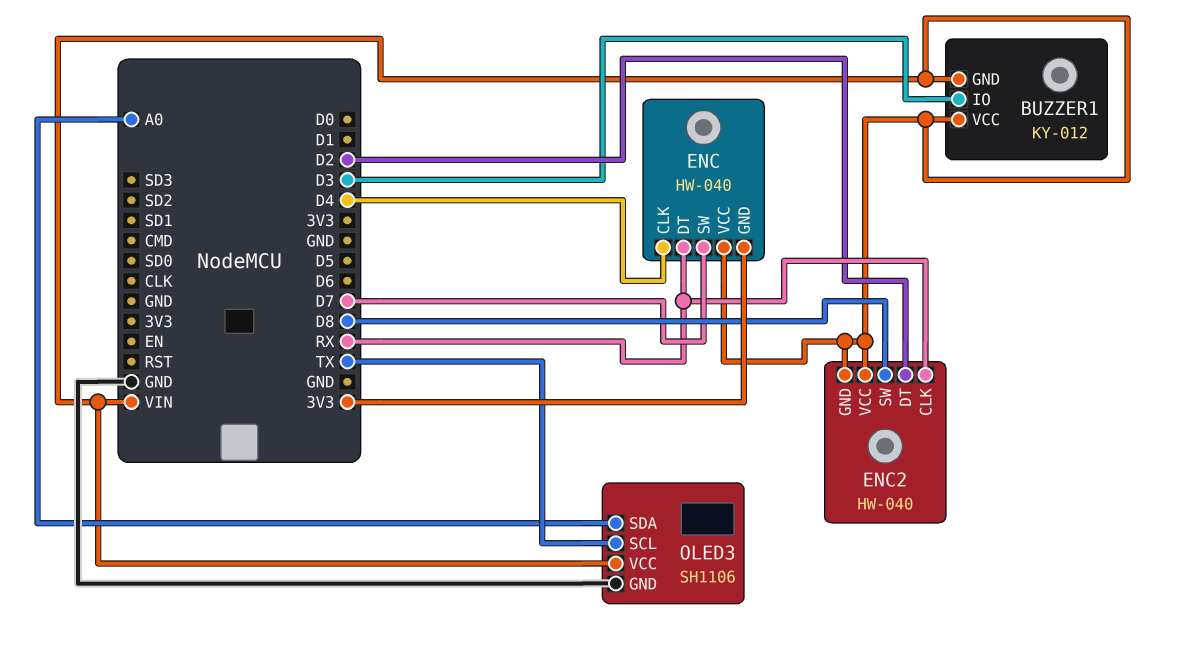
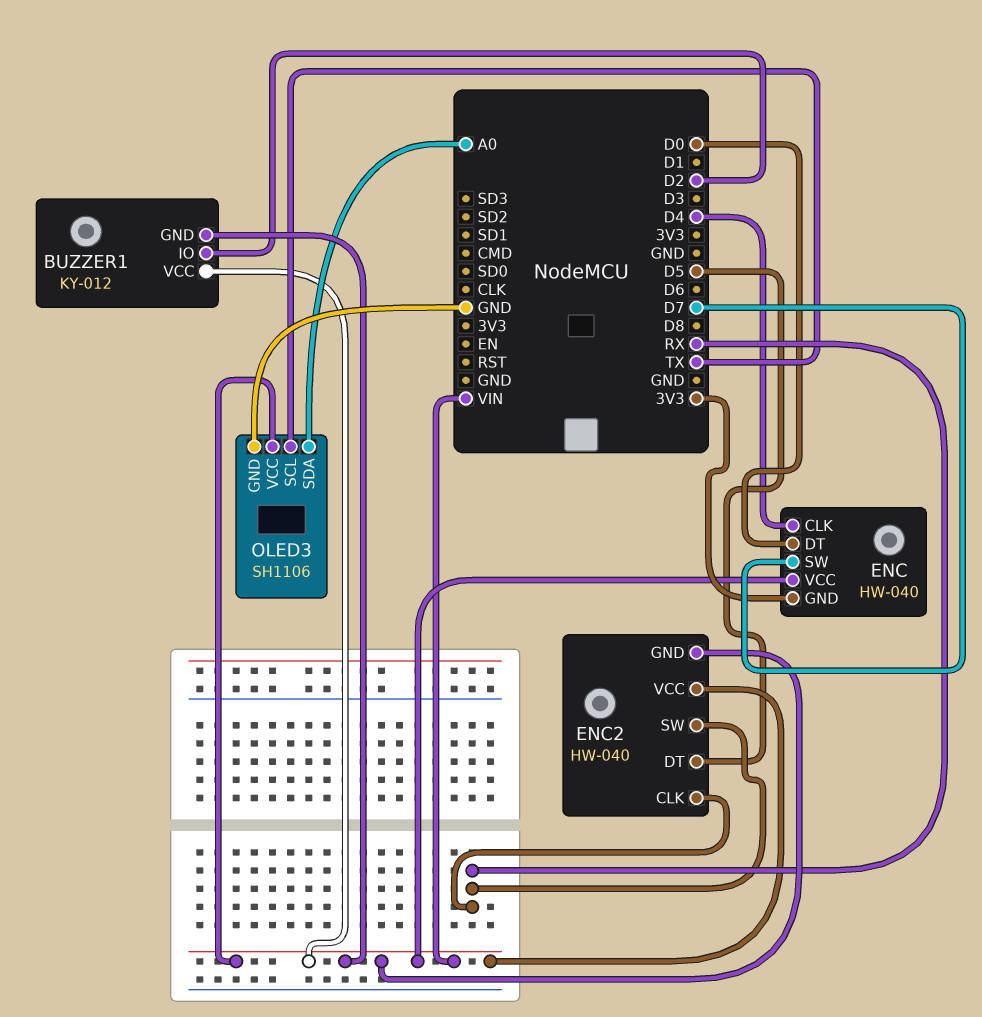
BUZZER1 pin IO: D3 -> D2
ENC pin DT: RX -> D0
ENC2 pin DT: D2 -> D5
ENC2 pin SW: D8 -> RX

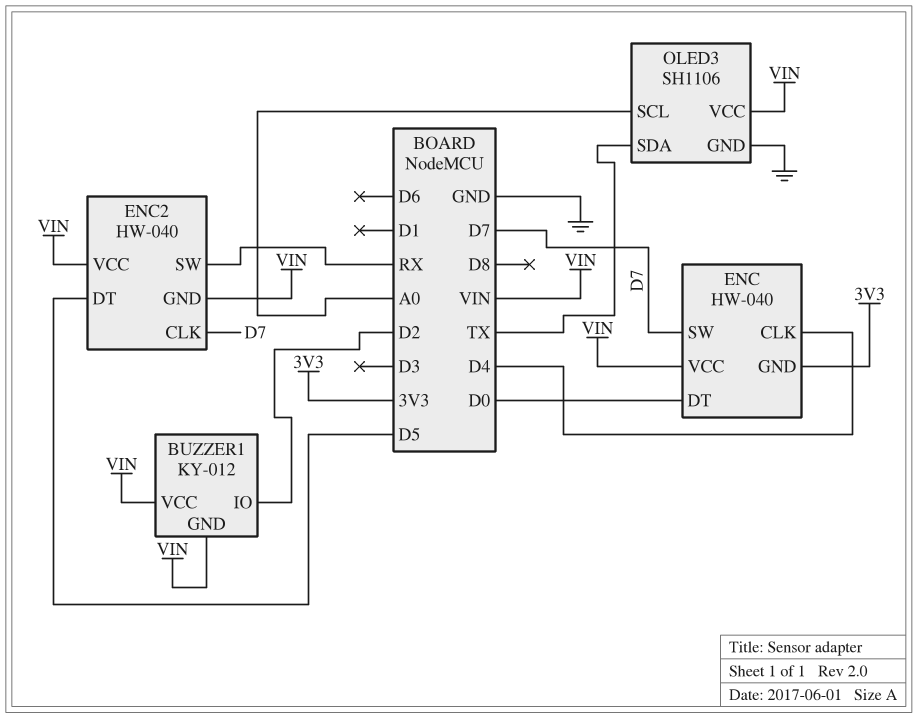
ENC2 pin CLK: RX -> D7
OLED3 pin SCL: TX -> A0
OLED3 pin SDA: A0 -> TX

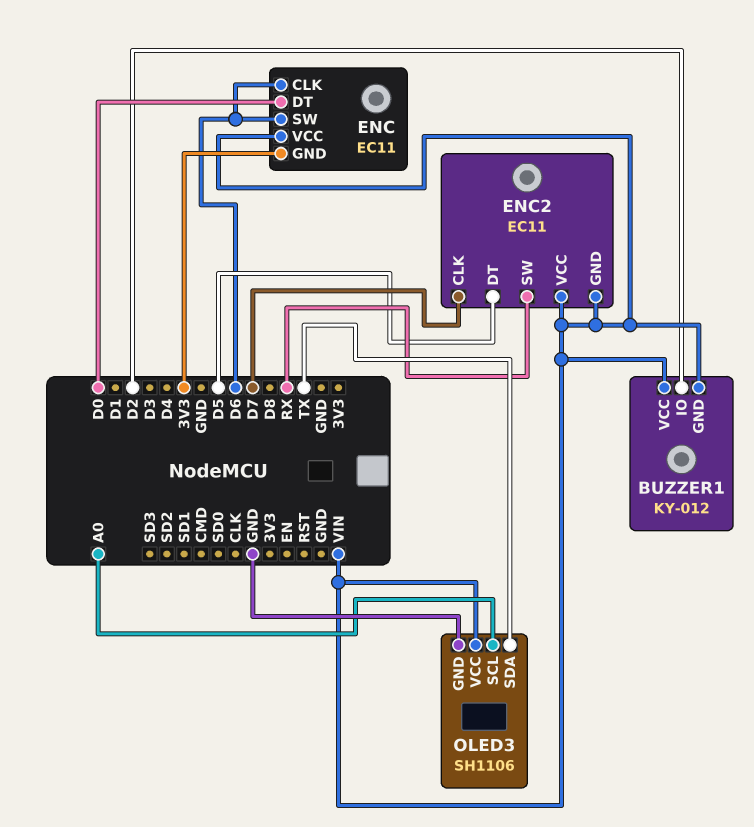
ENC: HW-040 -> EC11
ENC pin CLK: D4 -> D6
ENC pin SW: D7 -> D6
ENC2: HW-040 -> EC11

